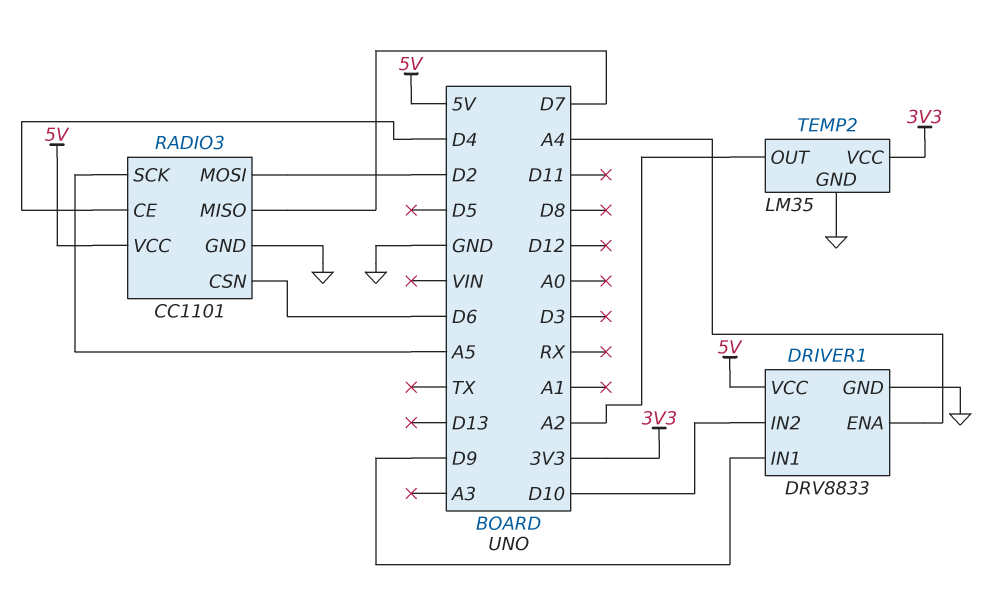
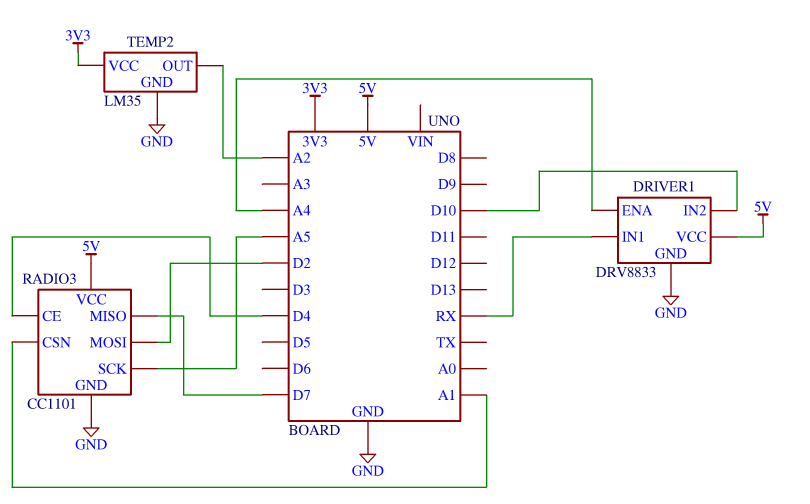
DRIVER1 pin IN1: D9 -> RX
RADIO3 pin CSN: D6 -> A1

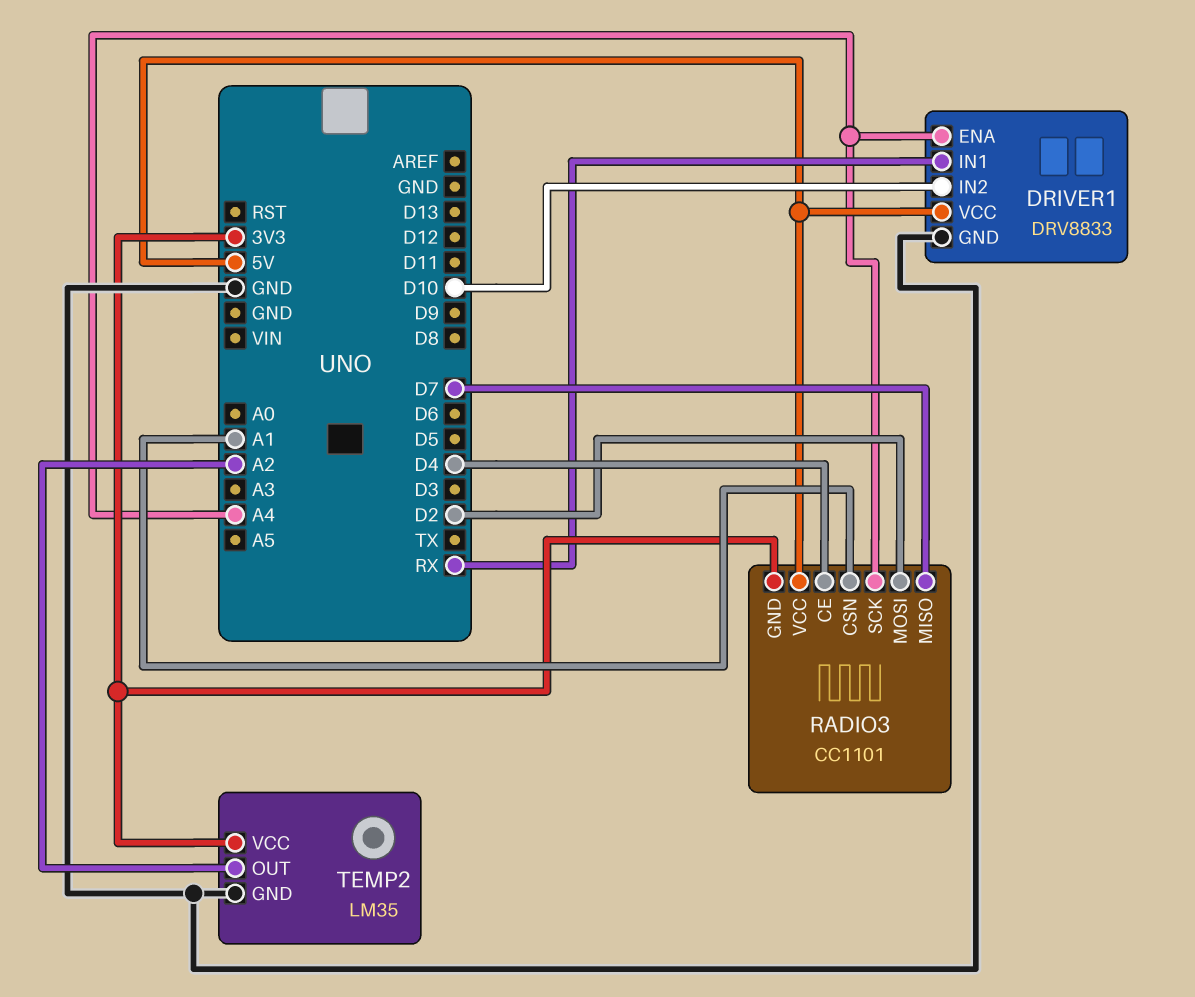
RADIO3 pin GND: GND -> 3V3
RADIO3 pin SCK: A5 -> A4

